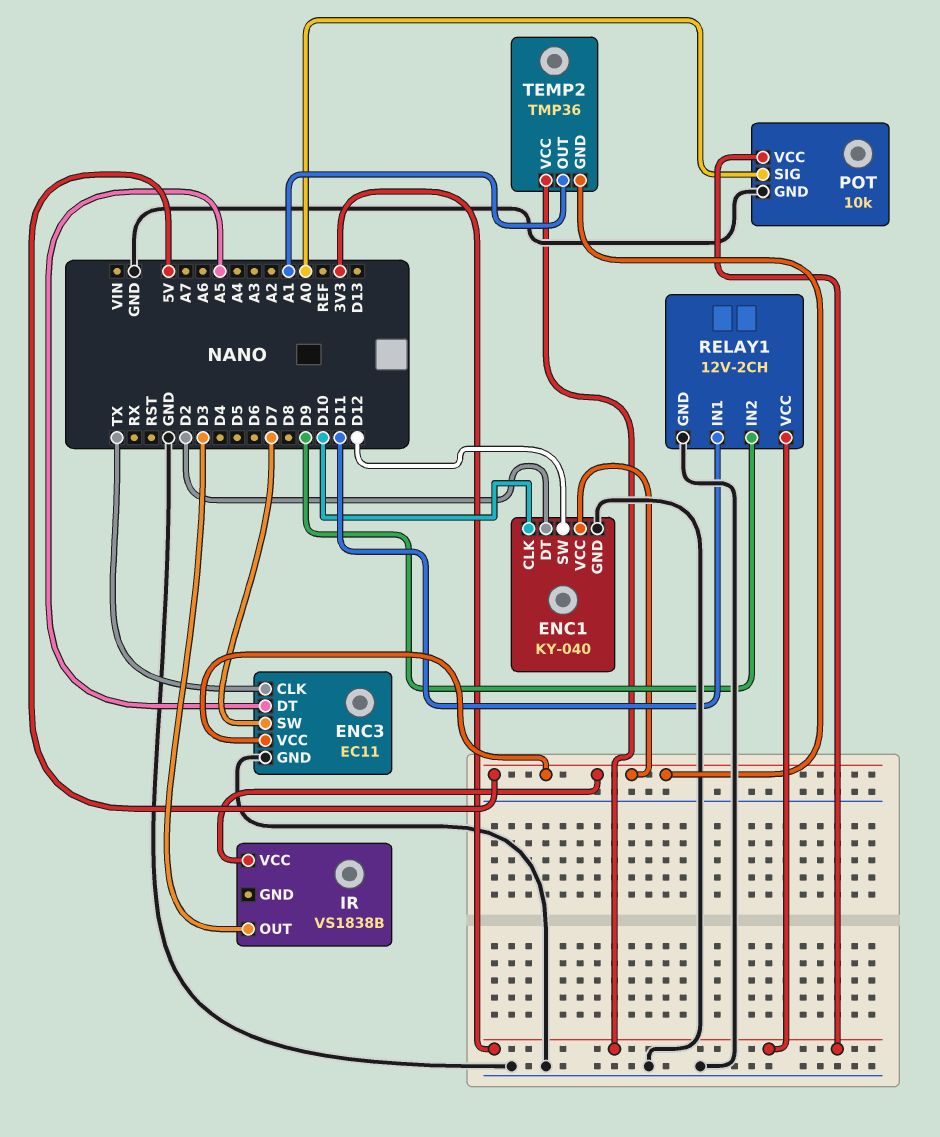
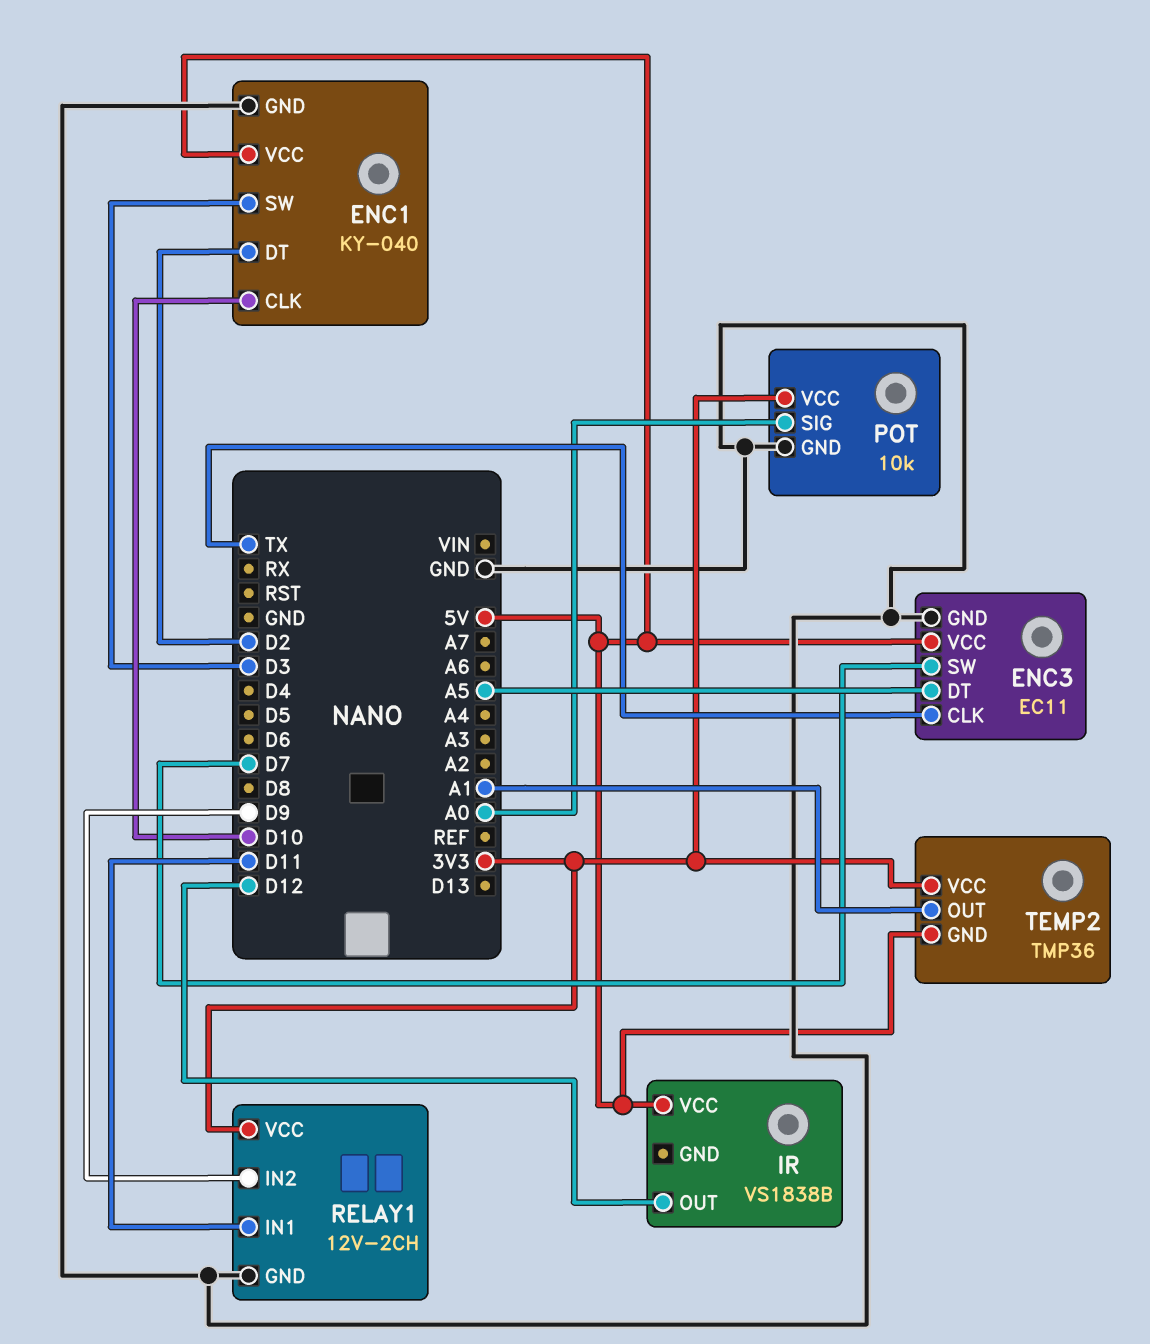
ENC1 pin SW: D12 -> D3
IR pin OUT: D3 -> D12

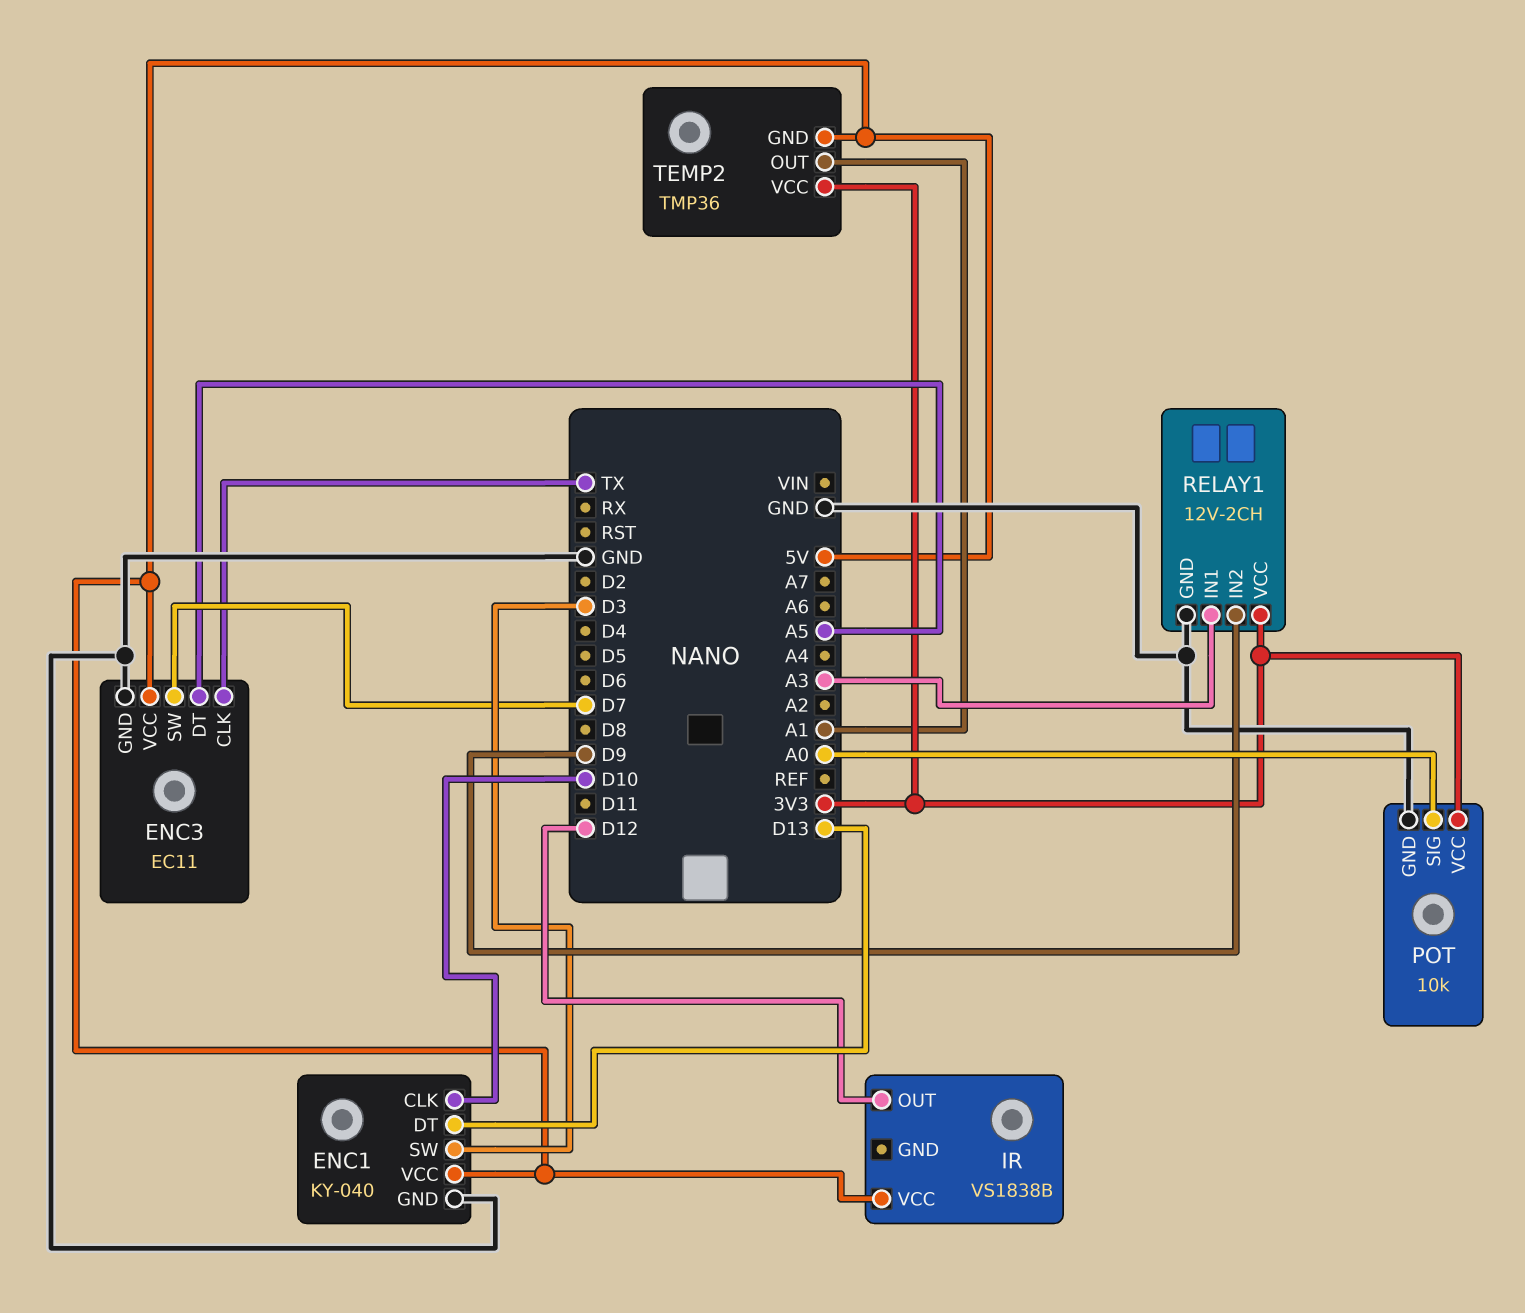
ENC1 pin DT: D2 -> D13
RELAY1 pin IN1: D11 -> A3

